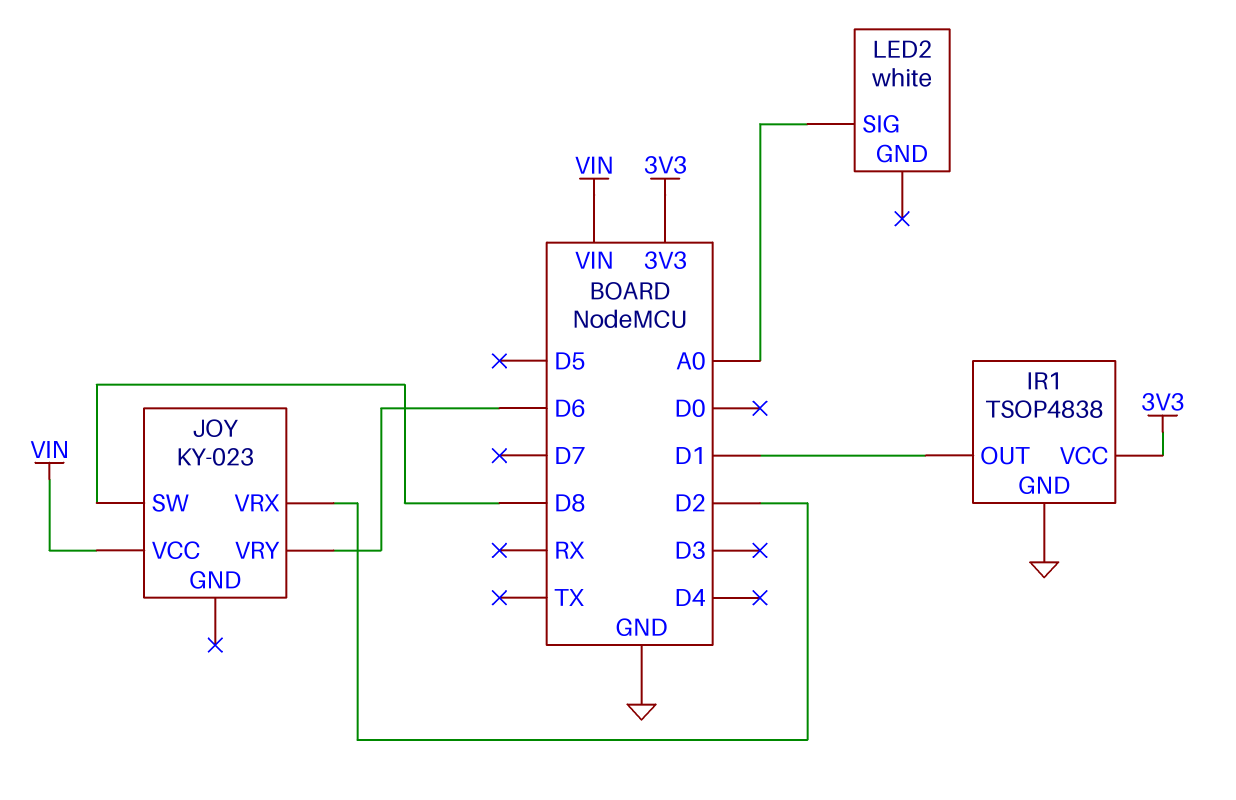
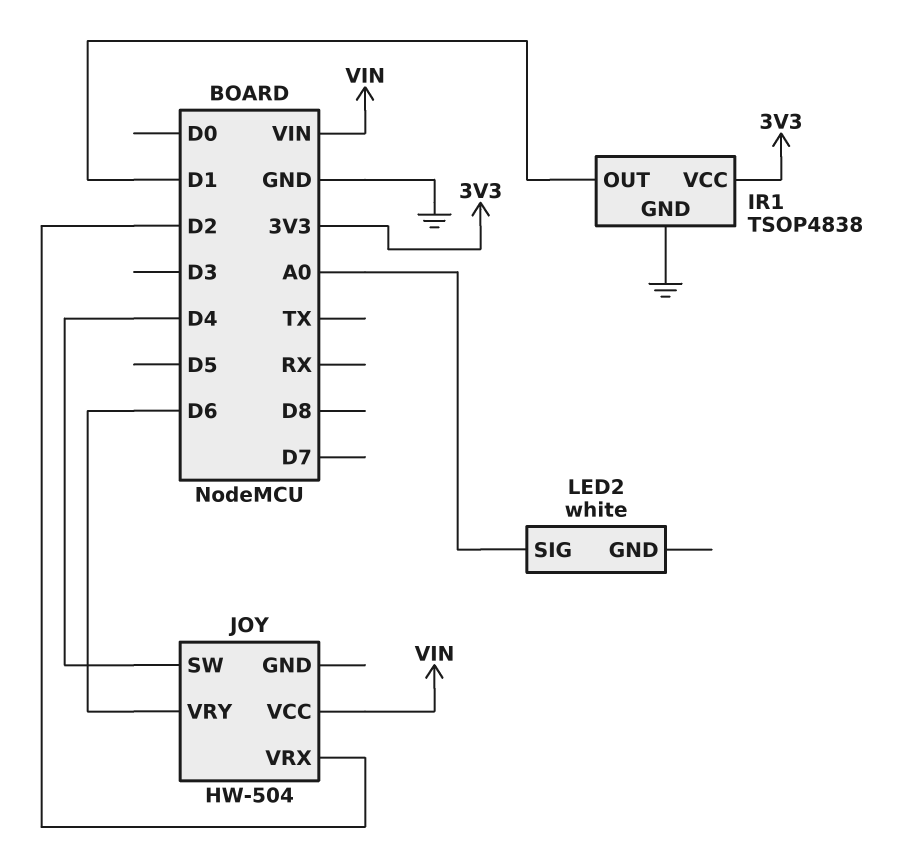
JOY: KY-023 -> HW-504
JOY pin SW: D8 -> D4

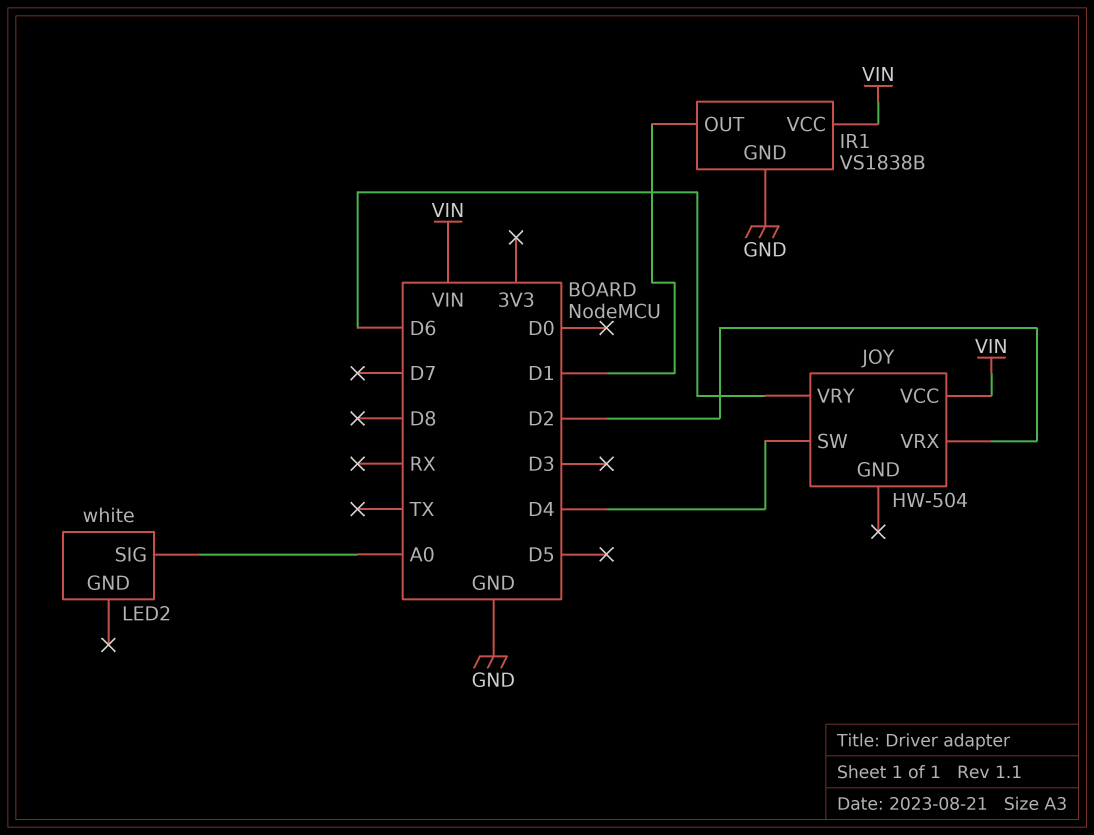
IR1: TSOP4838 -> VS1838B
IR1 pin VCC: 3V3 -> VIN

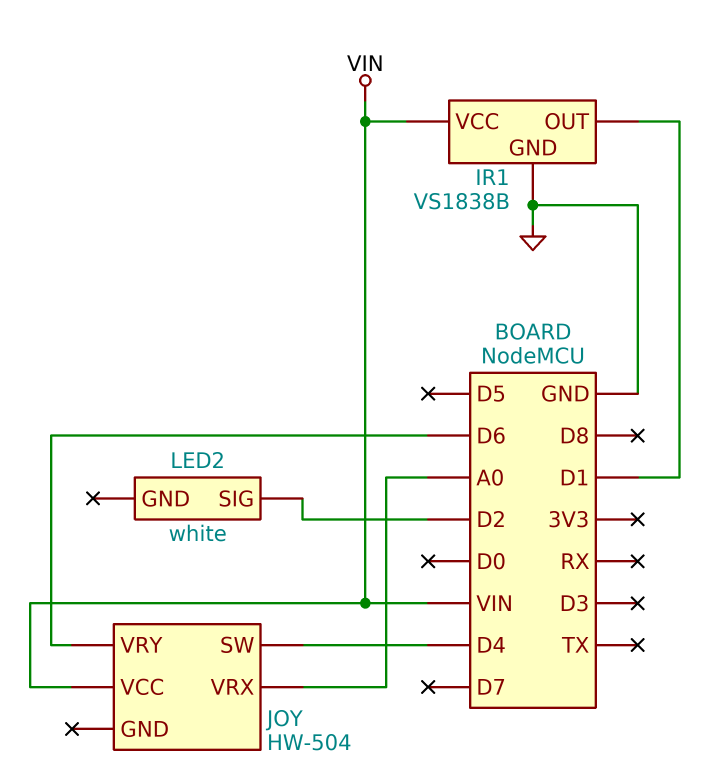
JOY pin VRX: D2 -> A0
LED2 pin SIG: A0 -> D2

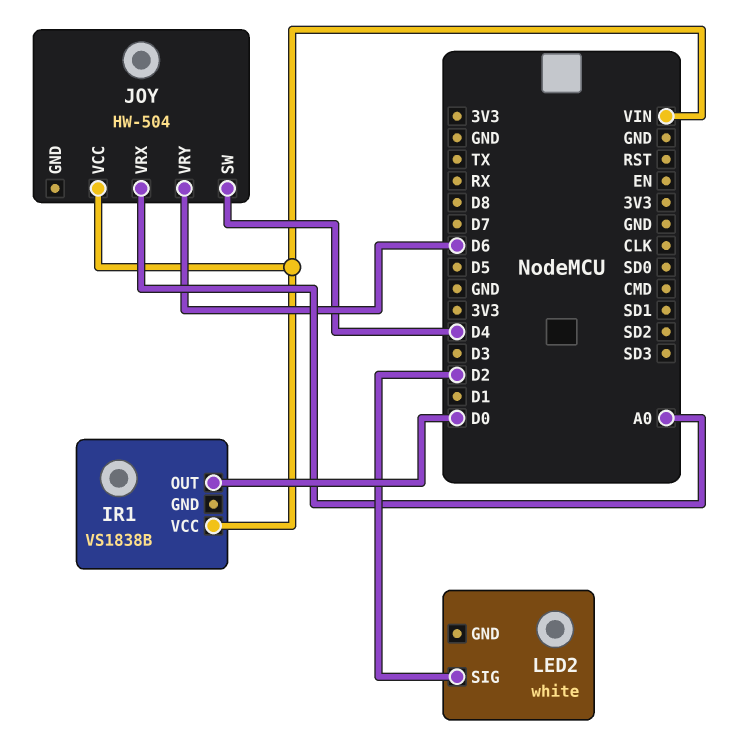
IR1 pin GND: GND -> none
IR1 pin OUT: D1 -> D0

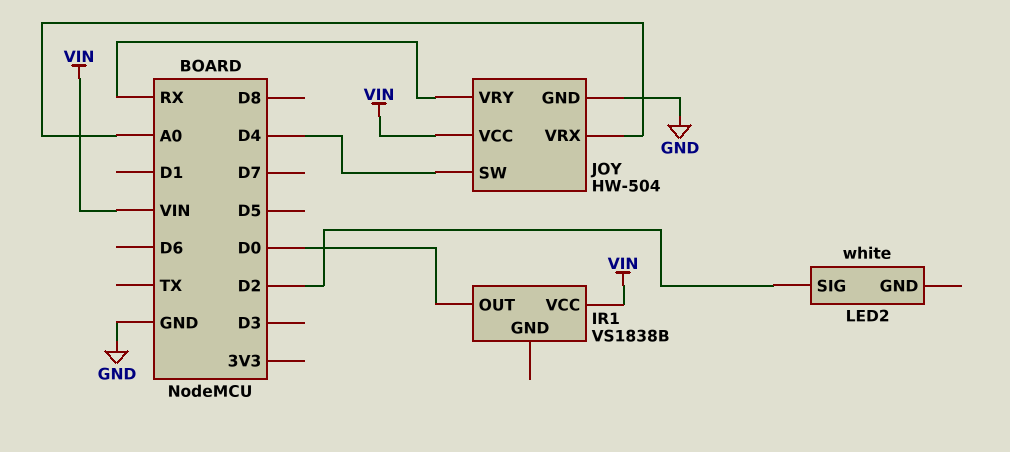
JOY pin GND: none -> GND
JOY pin VRY: D6 -> RX

